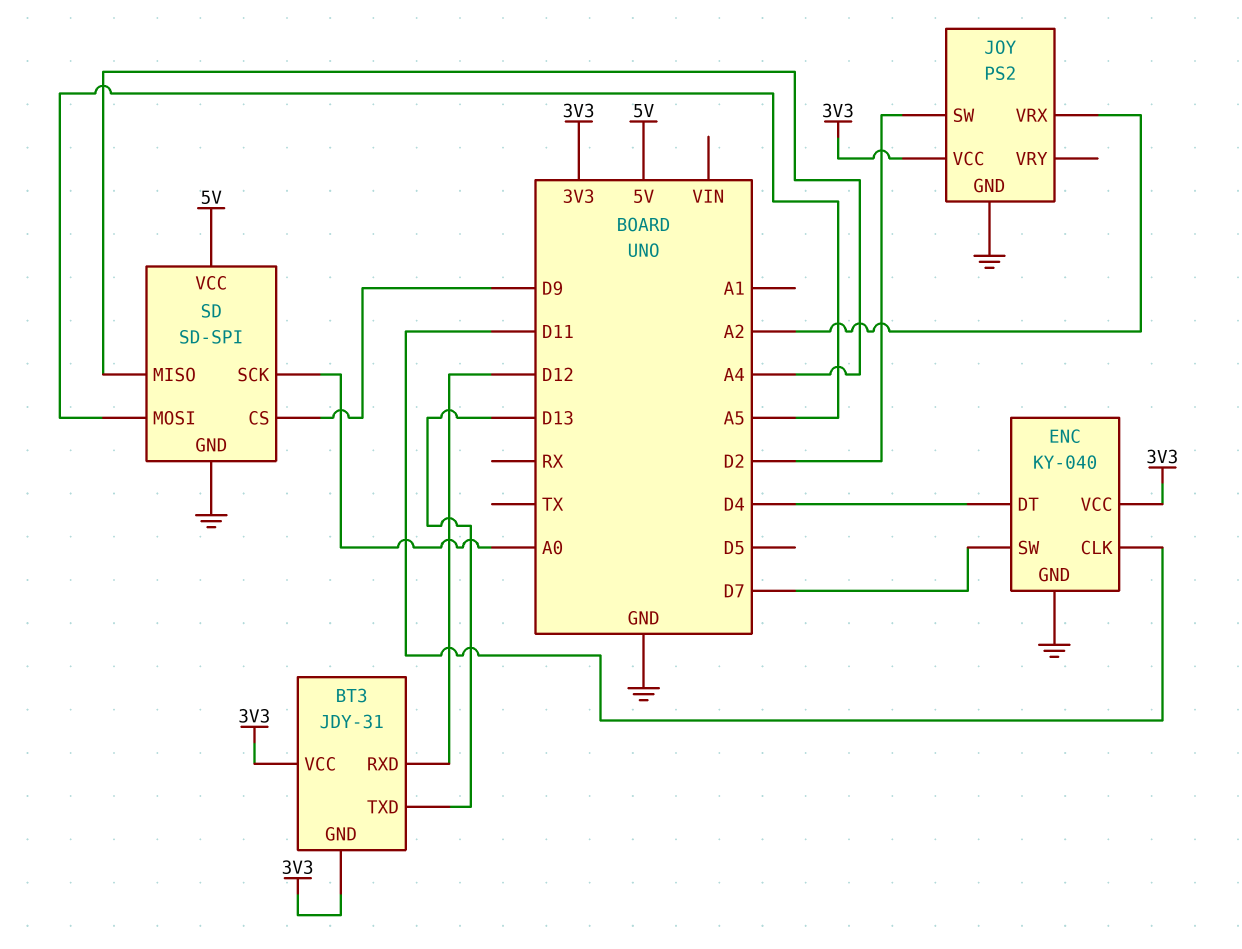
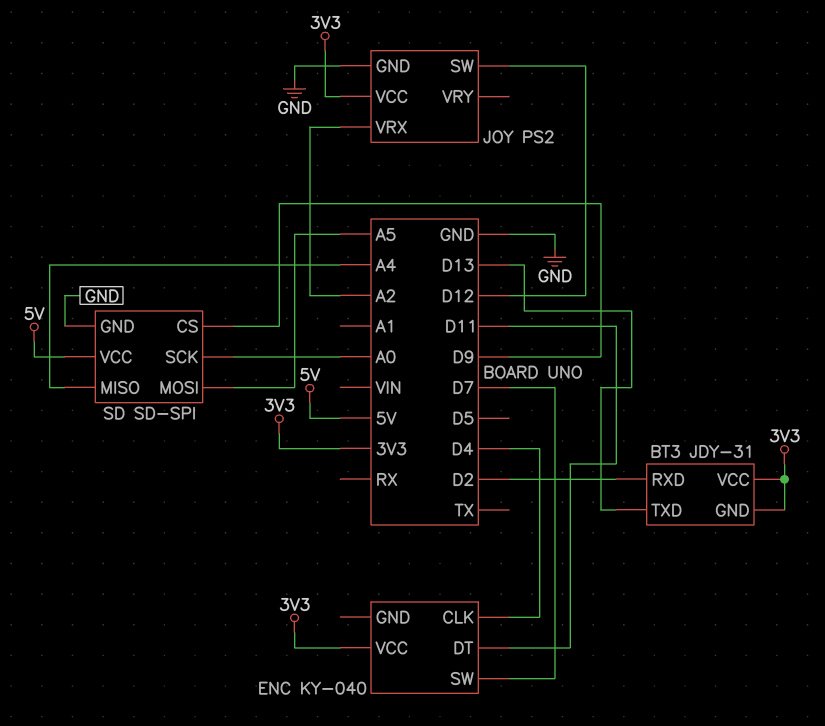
BT3 pin RXD: D12 -> D2
ENC pin CLK: D11 -> D4
ENC pin DT: D4 -> D11
ENC pin GND: GND -> none
JOY pin SW: D2 -> D12

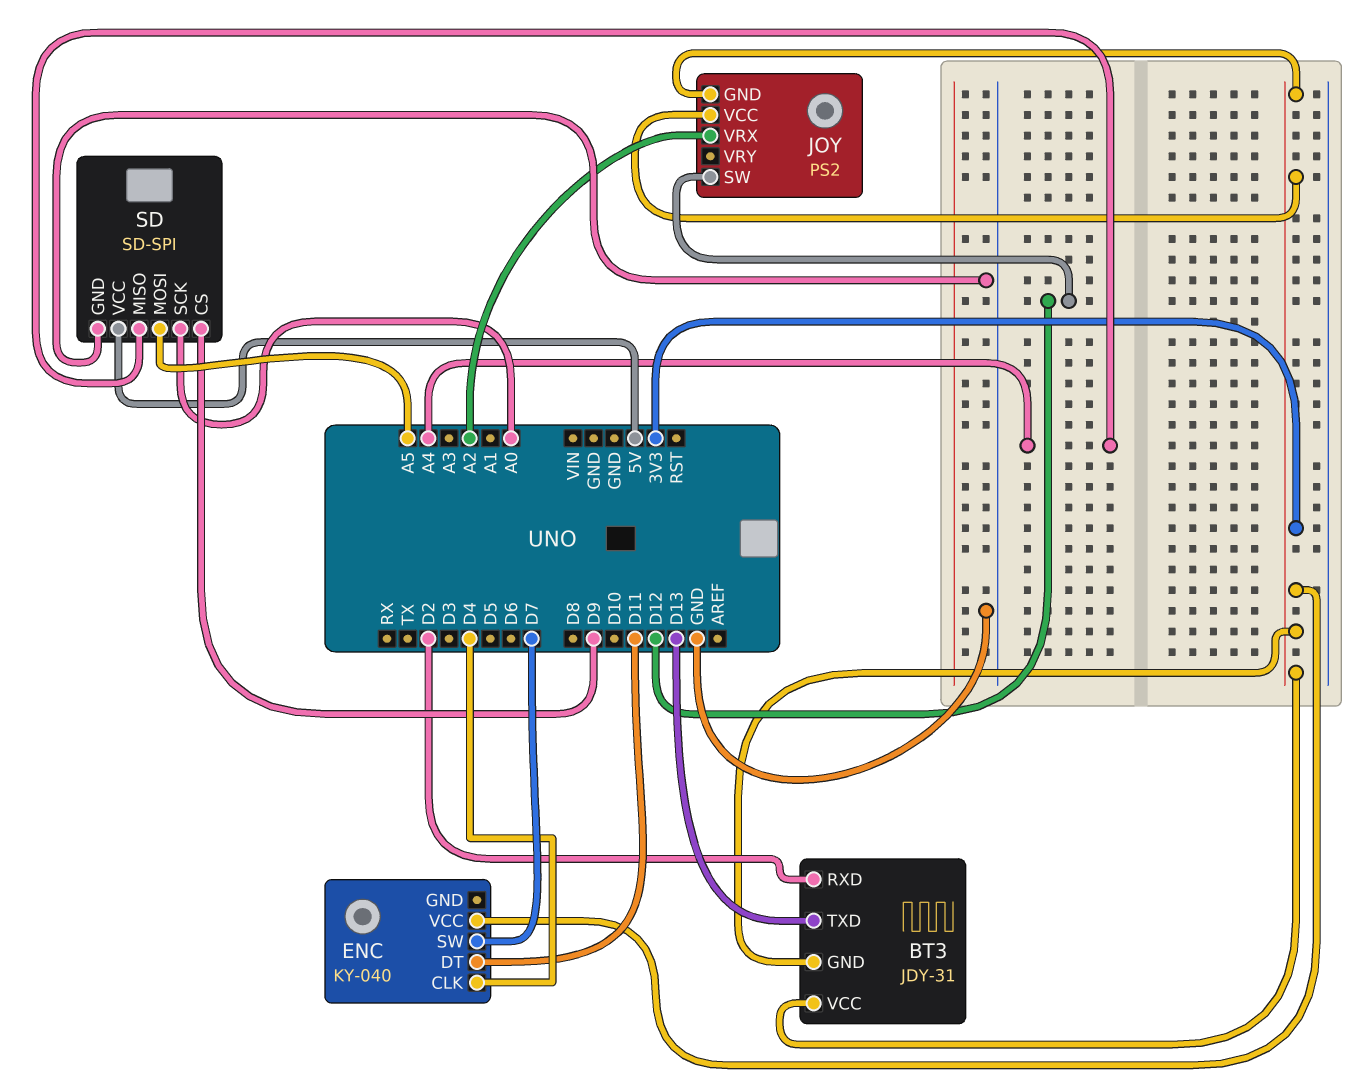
JOY pin GND: GND -> 3V3

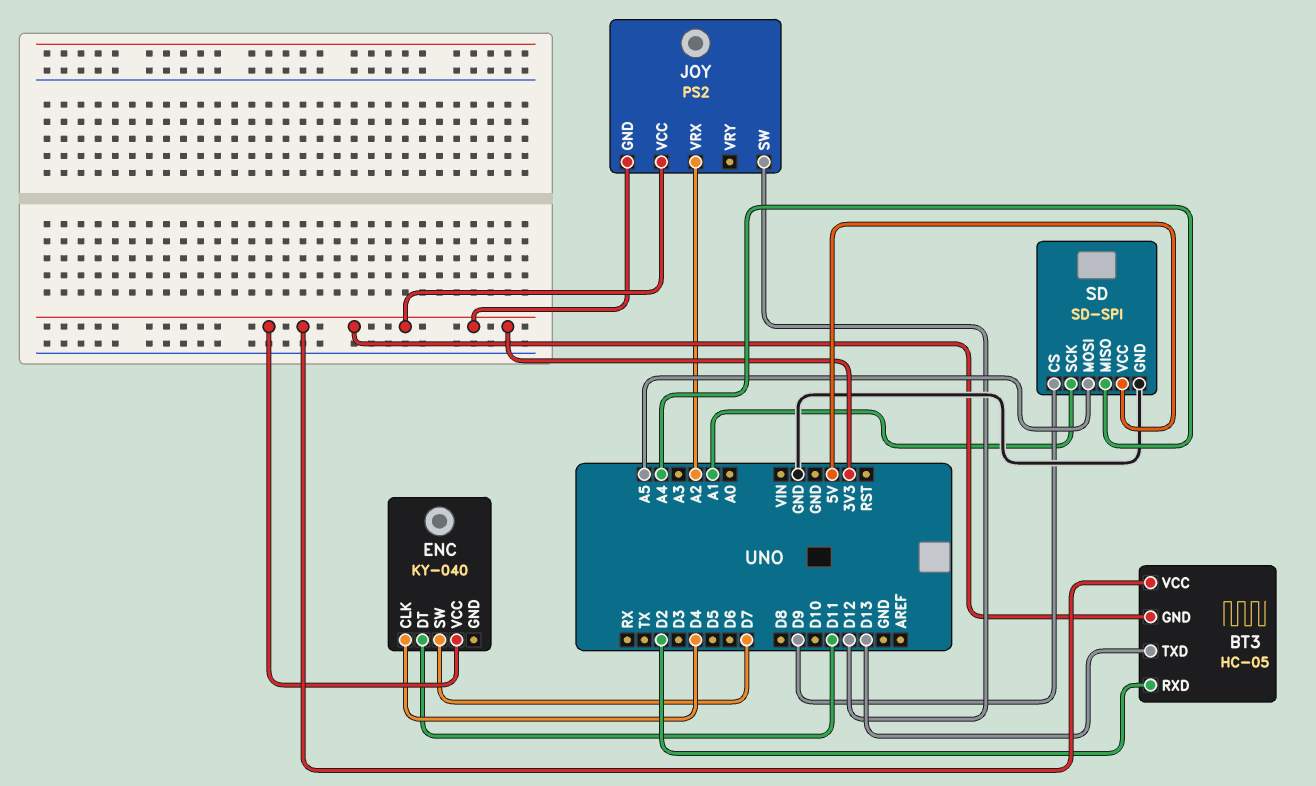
BT3: JDY-31 -> HC-05
SD pin SCK: A0 -> A1

